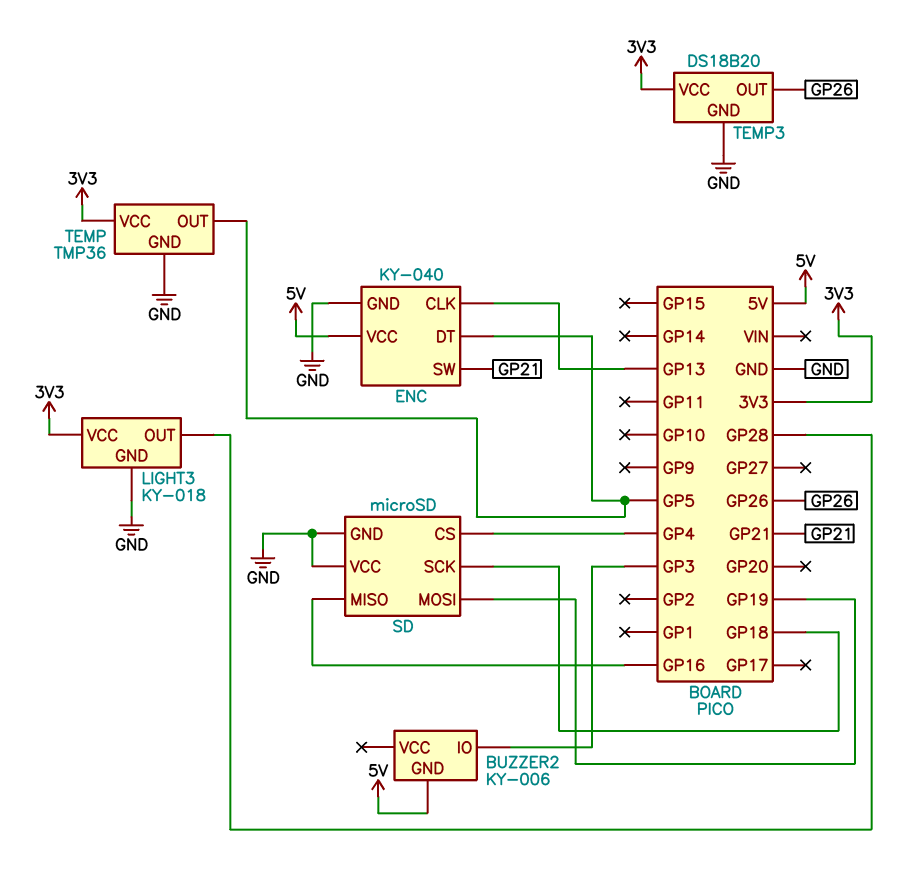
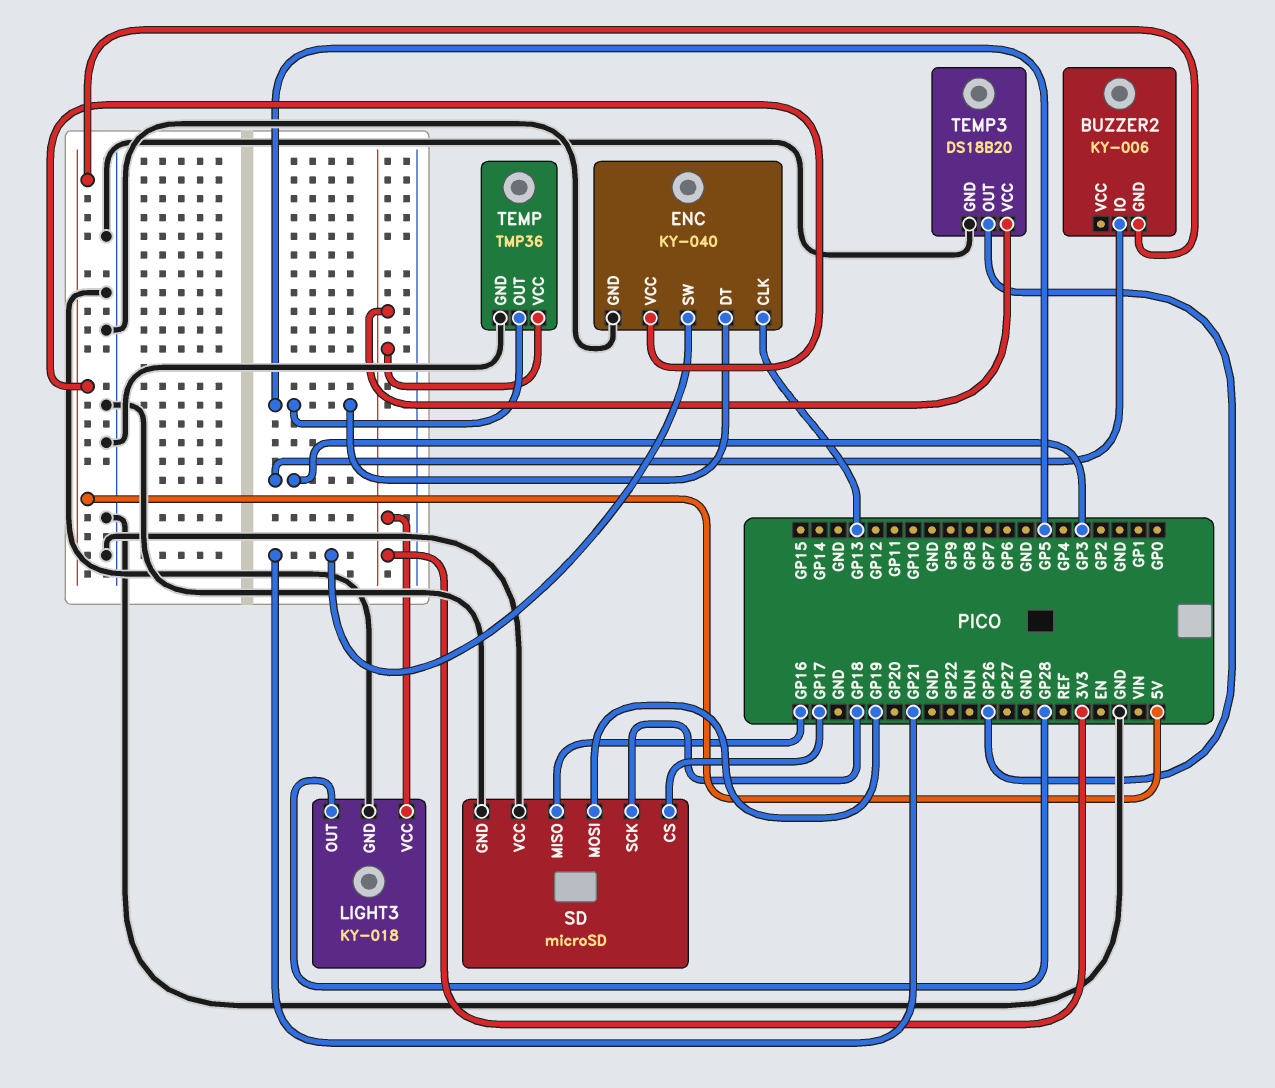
SD pin CS: GP4 -> GP17

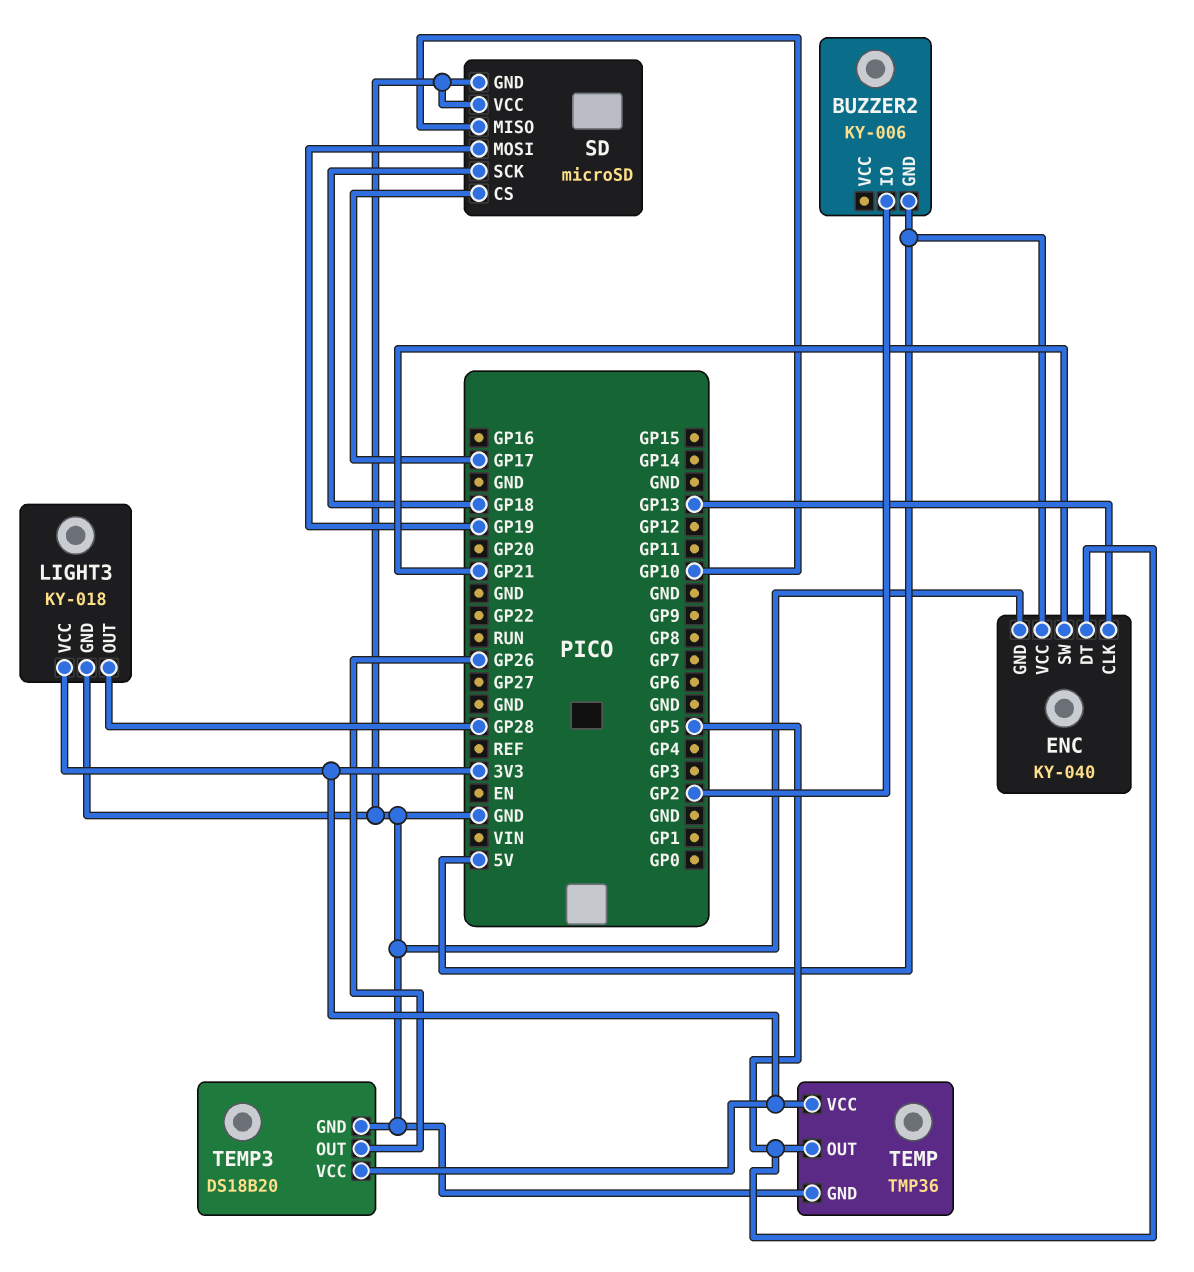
BUZZER2 pin IO: GP3 -> GP2
SD pin MISO: GP16 -> GP10

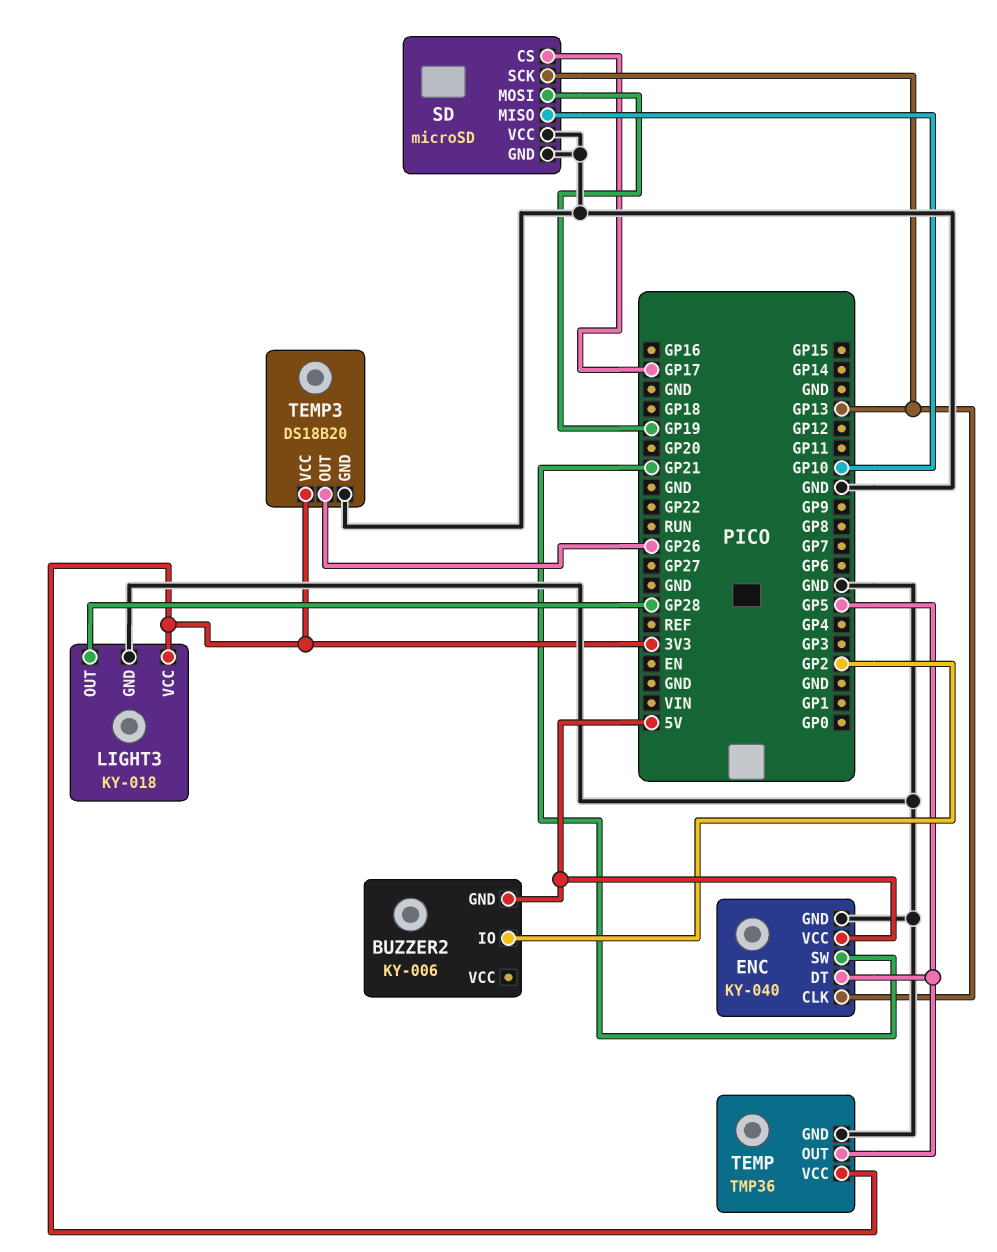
SD pin SCK: GP18 -> GP13

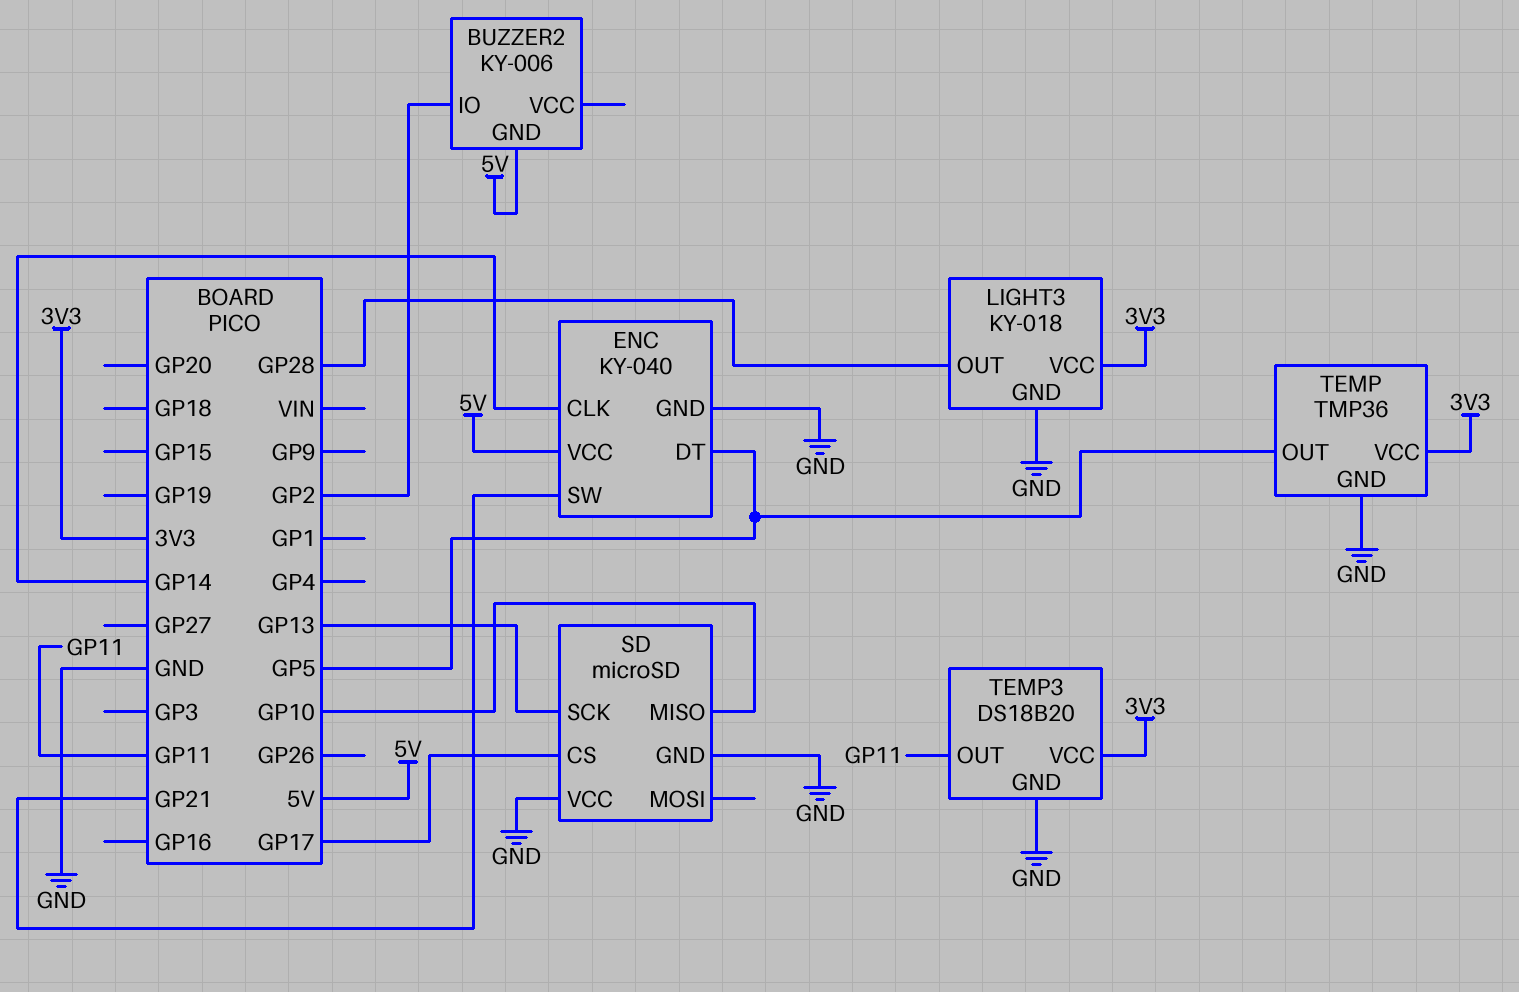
ENC pin CLK: GP13 -> GP14
SD pin MOSI: GP19 -> none
TEMP3 pin OUT: GP26 -> GP11

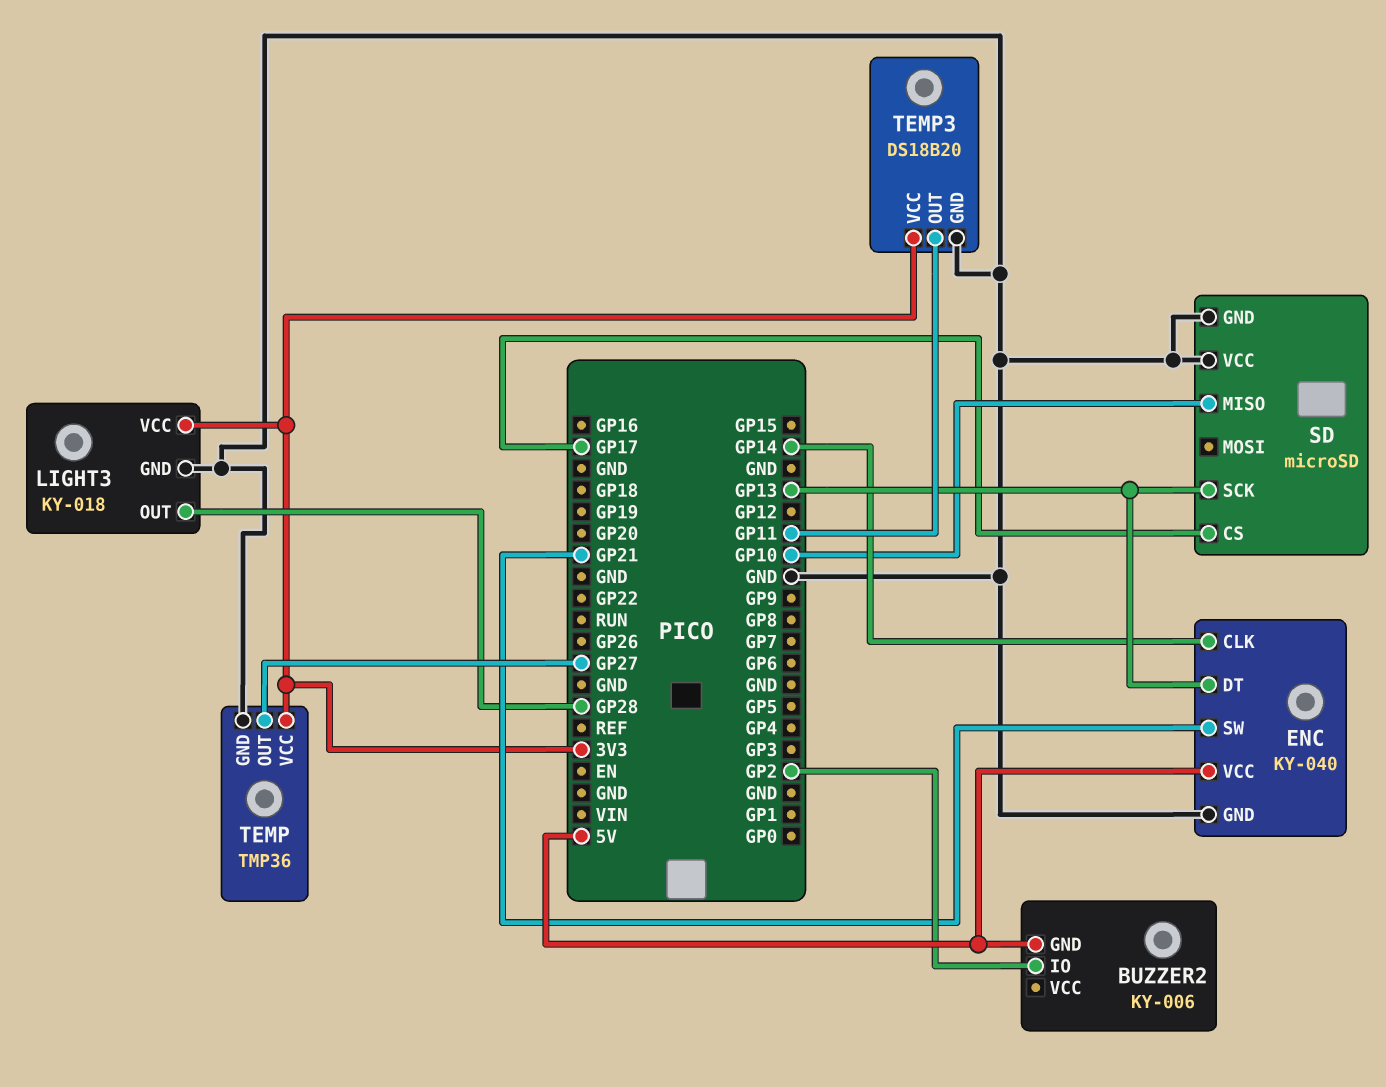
ENC pin DT: GP5 -> GP13
TEMP pin OUT: GP5 -> GP27

